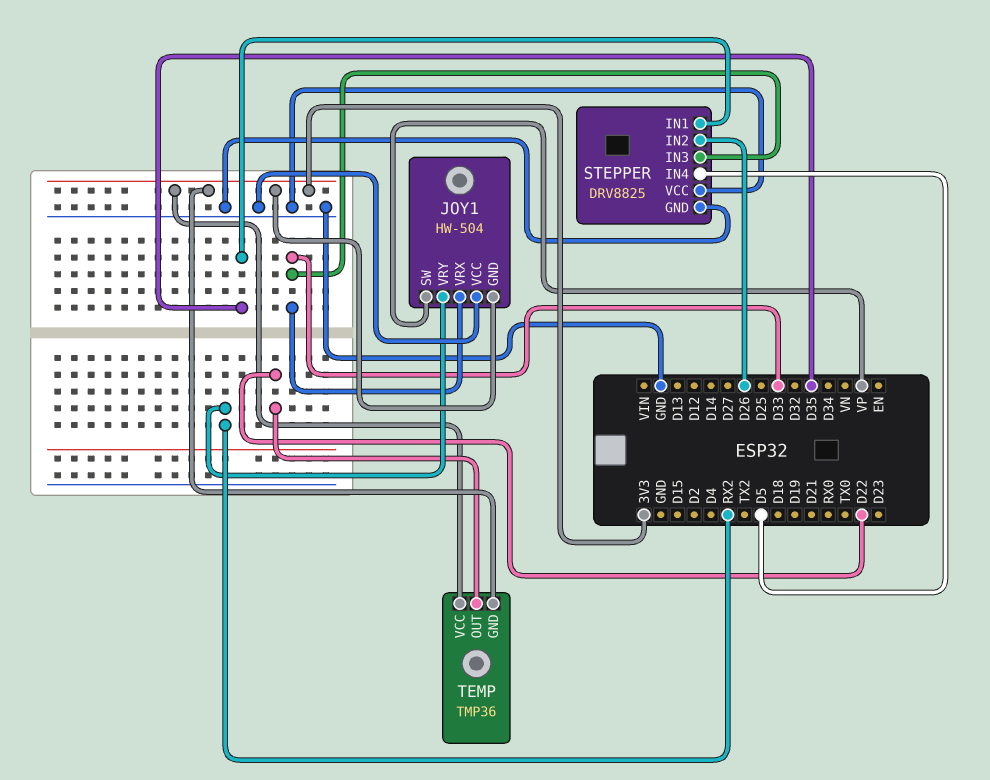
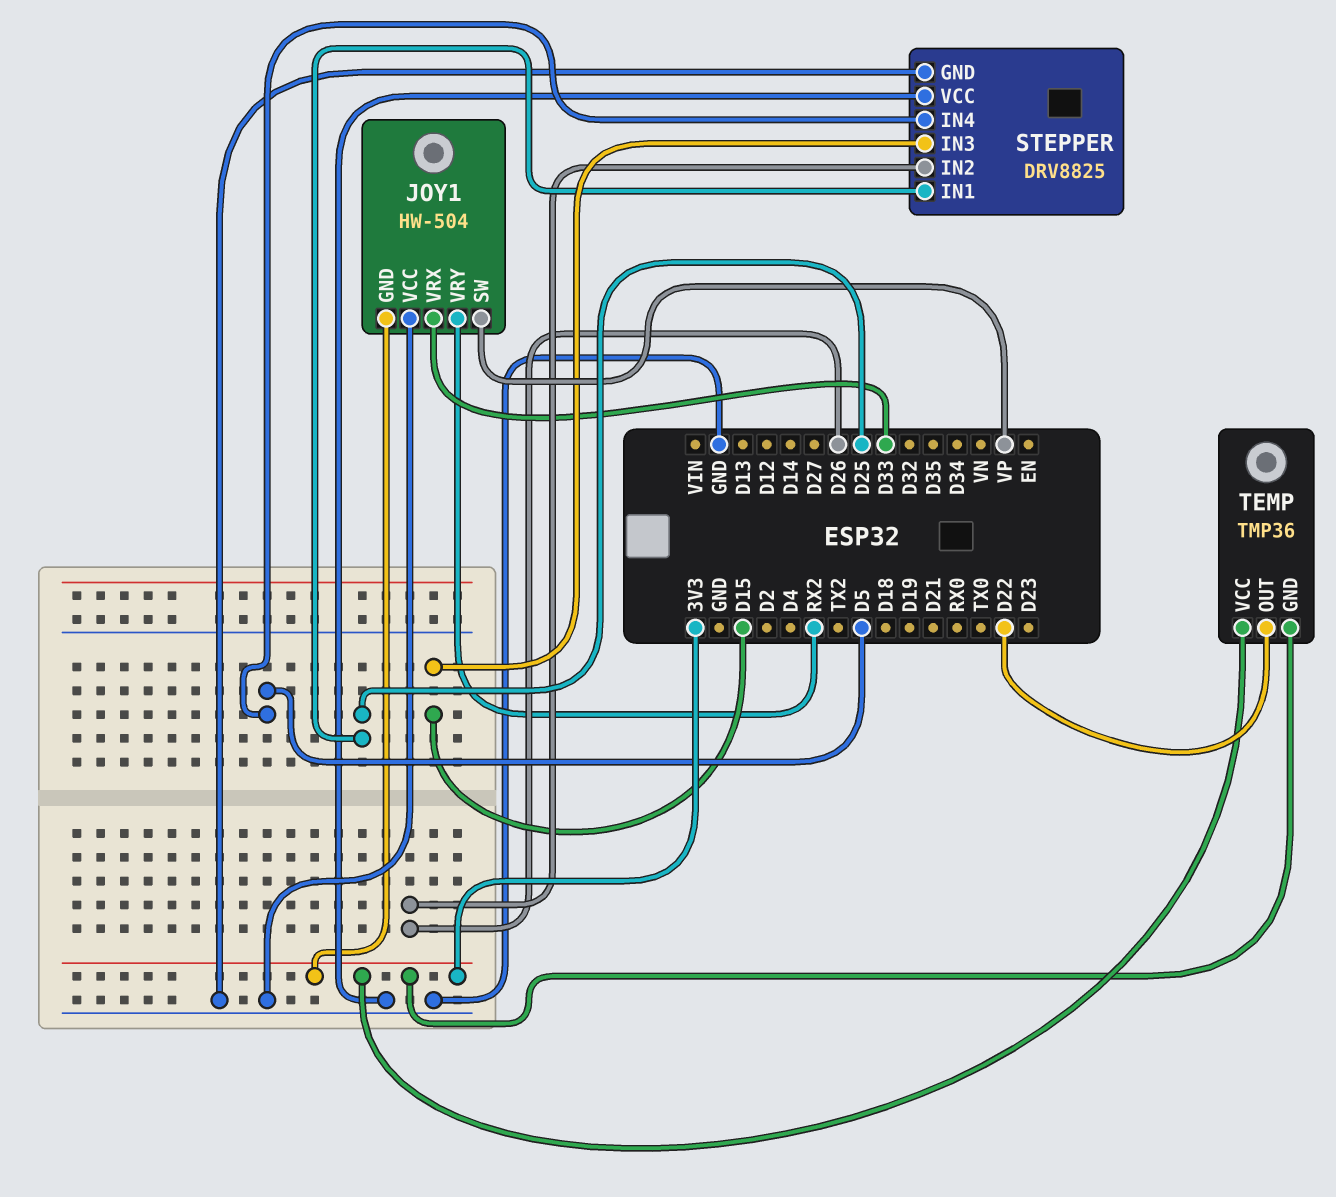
STEPPER pin IN1: D35 -> D25
STEPPER pin IN3: D33 -> D15

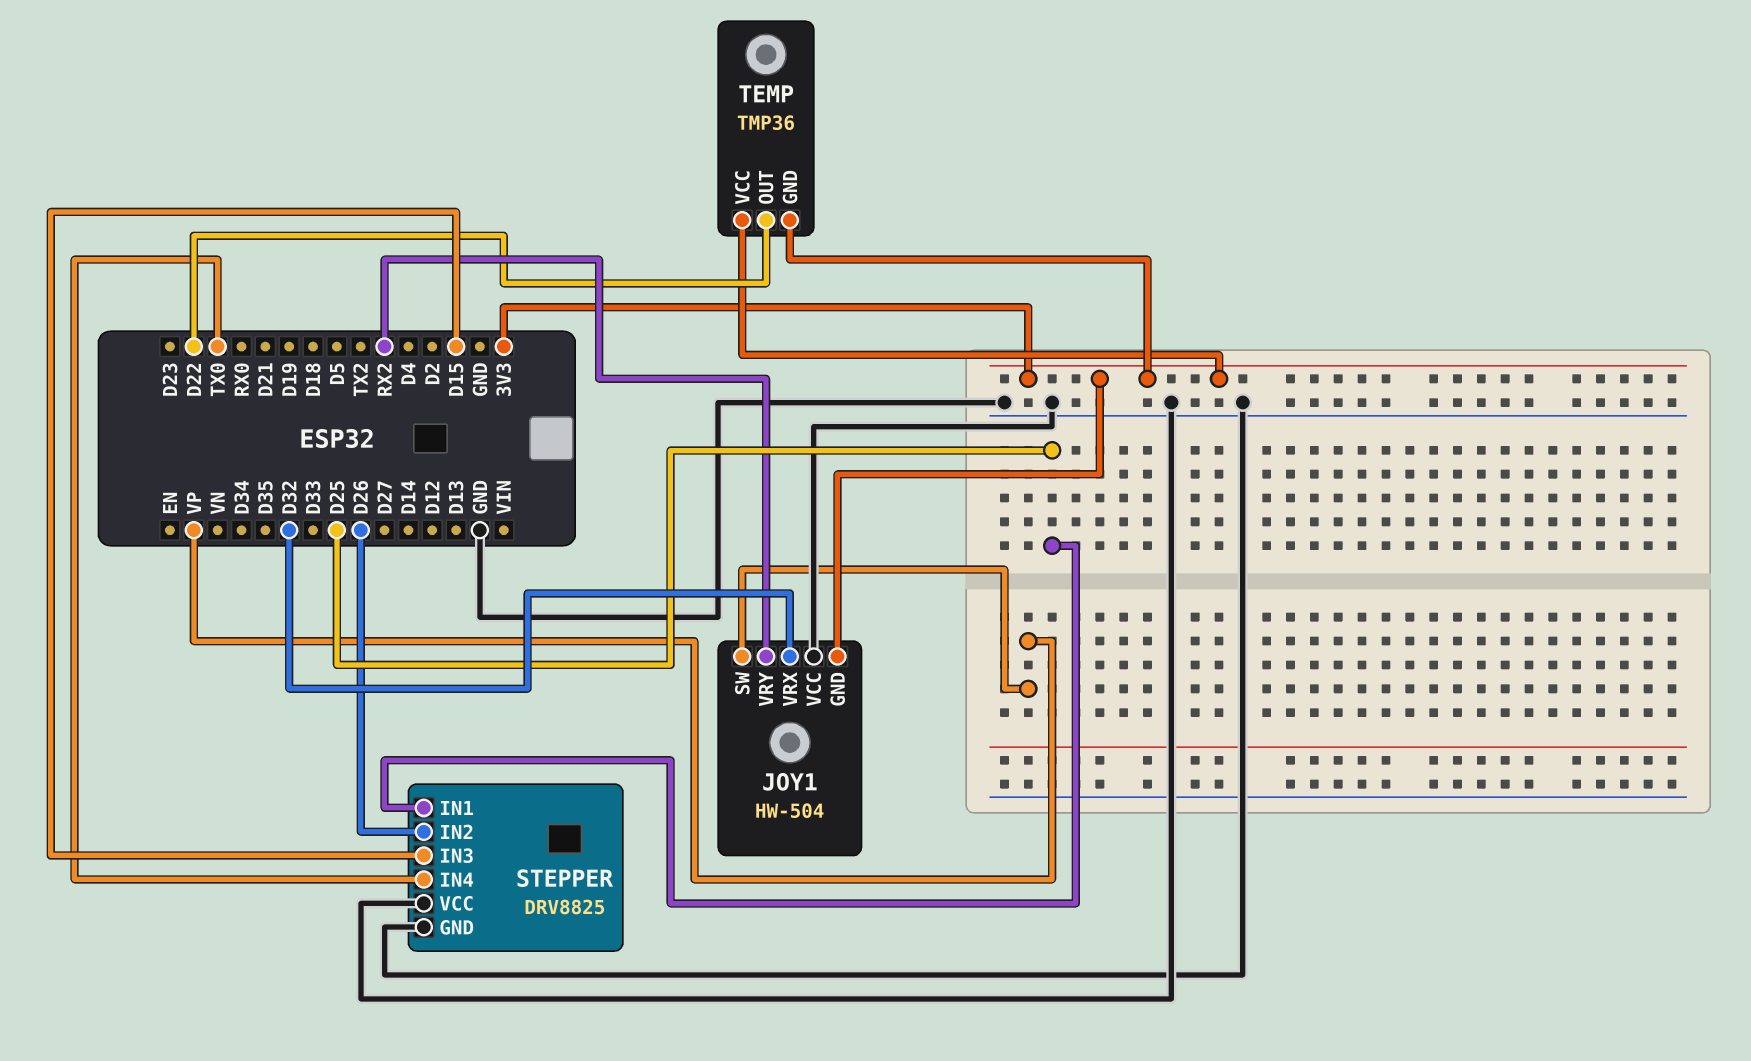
JOY1 pin VRX: D33 -> D32
STEPPER pin IN4: D5 -> TX0

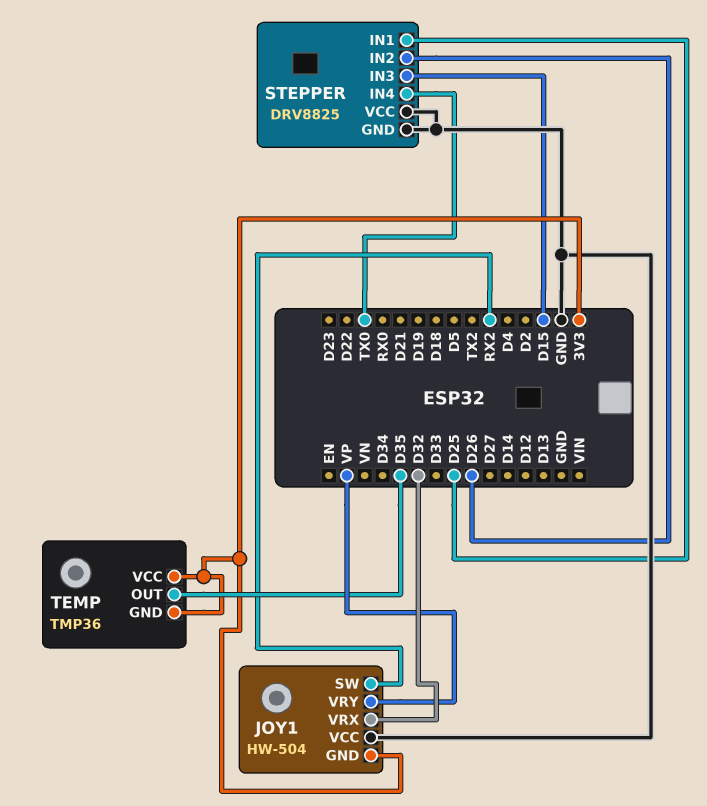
JOY1 pin SW: VP -> RX2
JOY1 pin VRY: RX2 -> VP
TEMP pin OUT: D22 -> D35

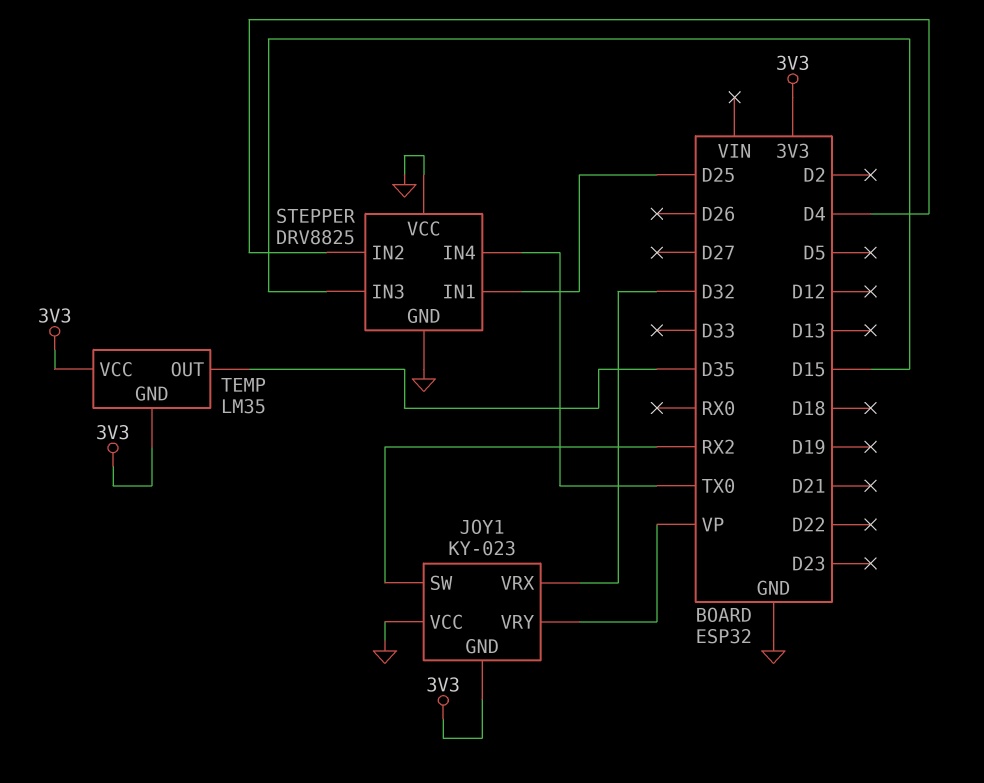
JOY1: HW-504 -> KY-023
STEPPER pin IN2: D26 -> D4
TEMP: TMP36 -> LM35

